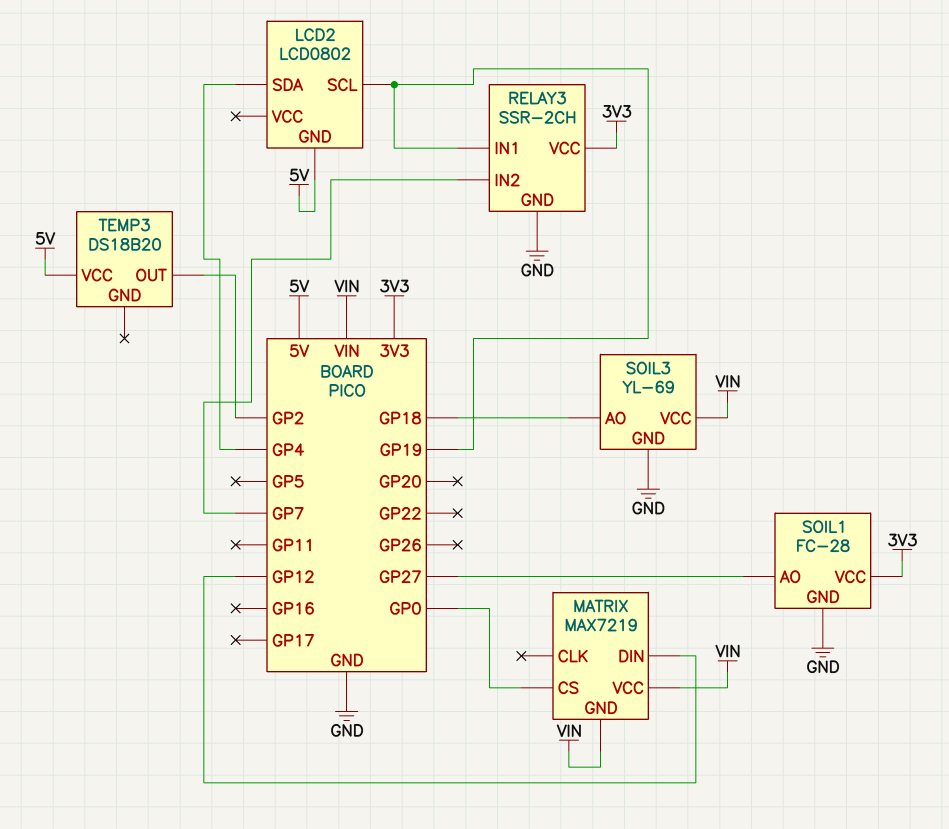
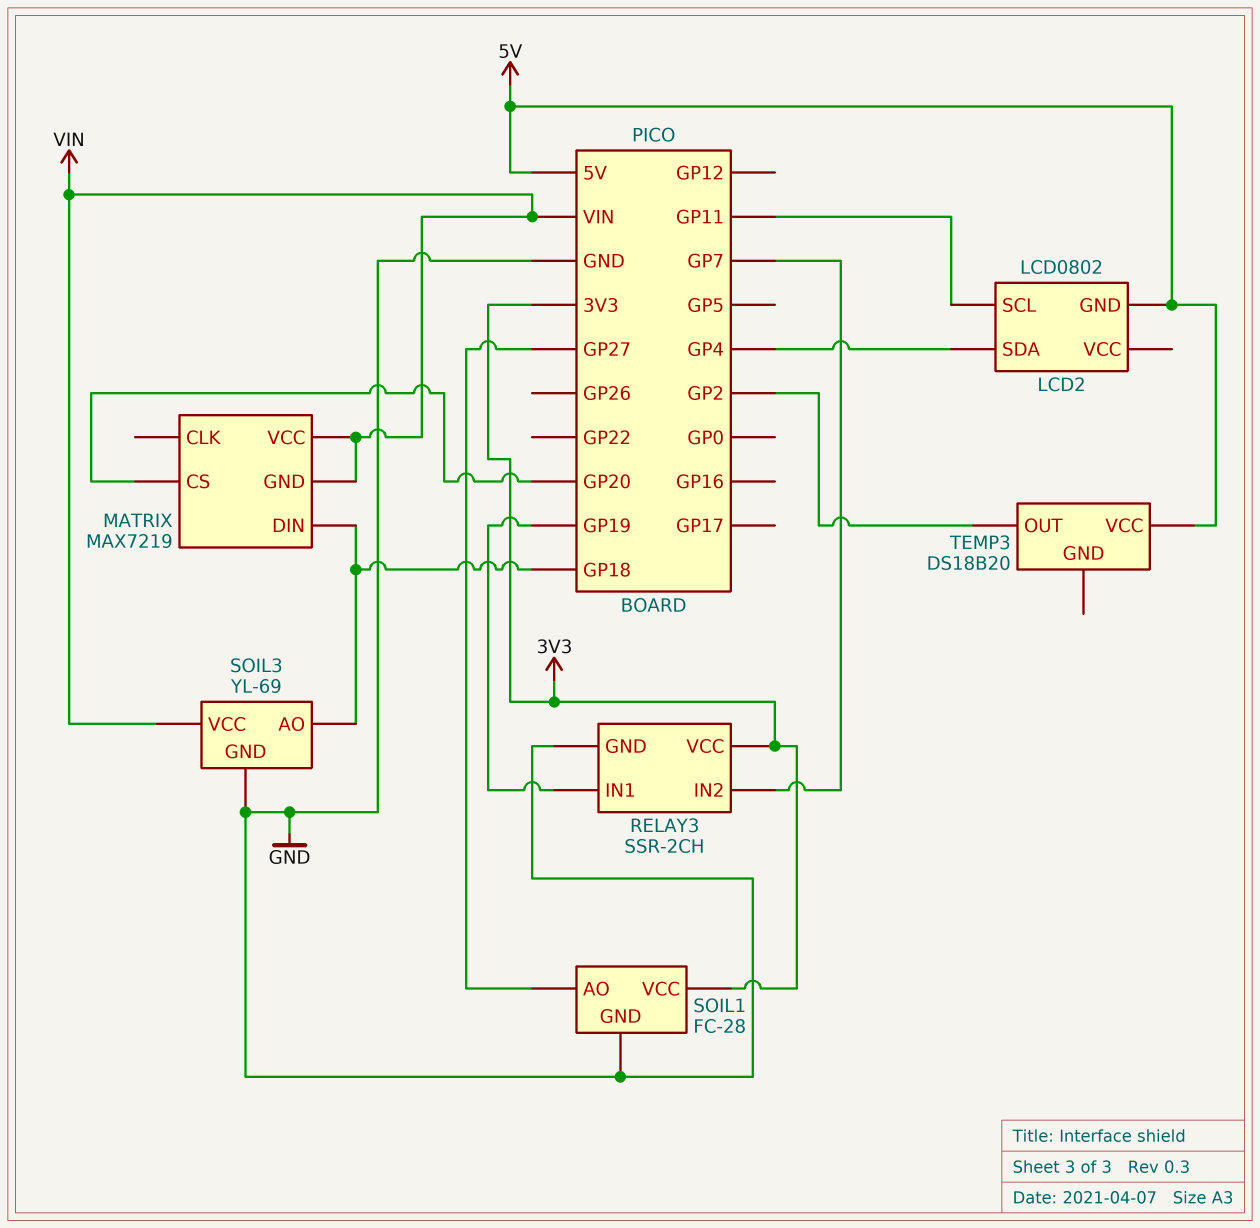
LCD2 pin SCL: GP19 -> GP11
MATRIX pin CS: GP0 -> GP20
MATRIX pin DIN: GP12 -> GP18

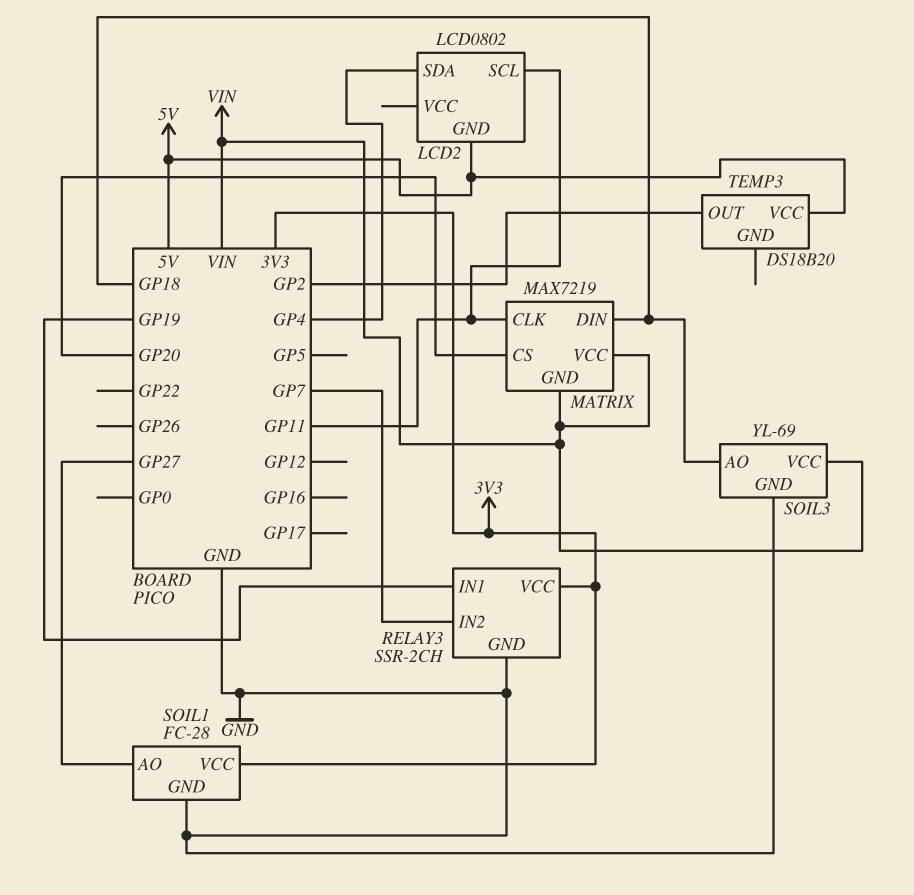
MATRIX pin CLK: none -> GP11

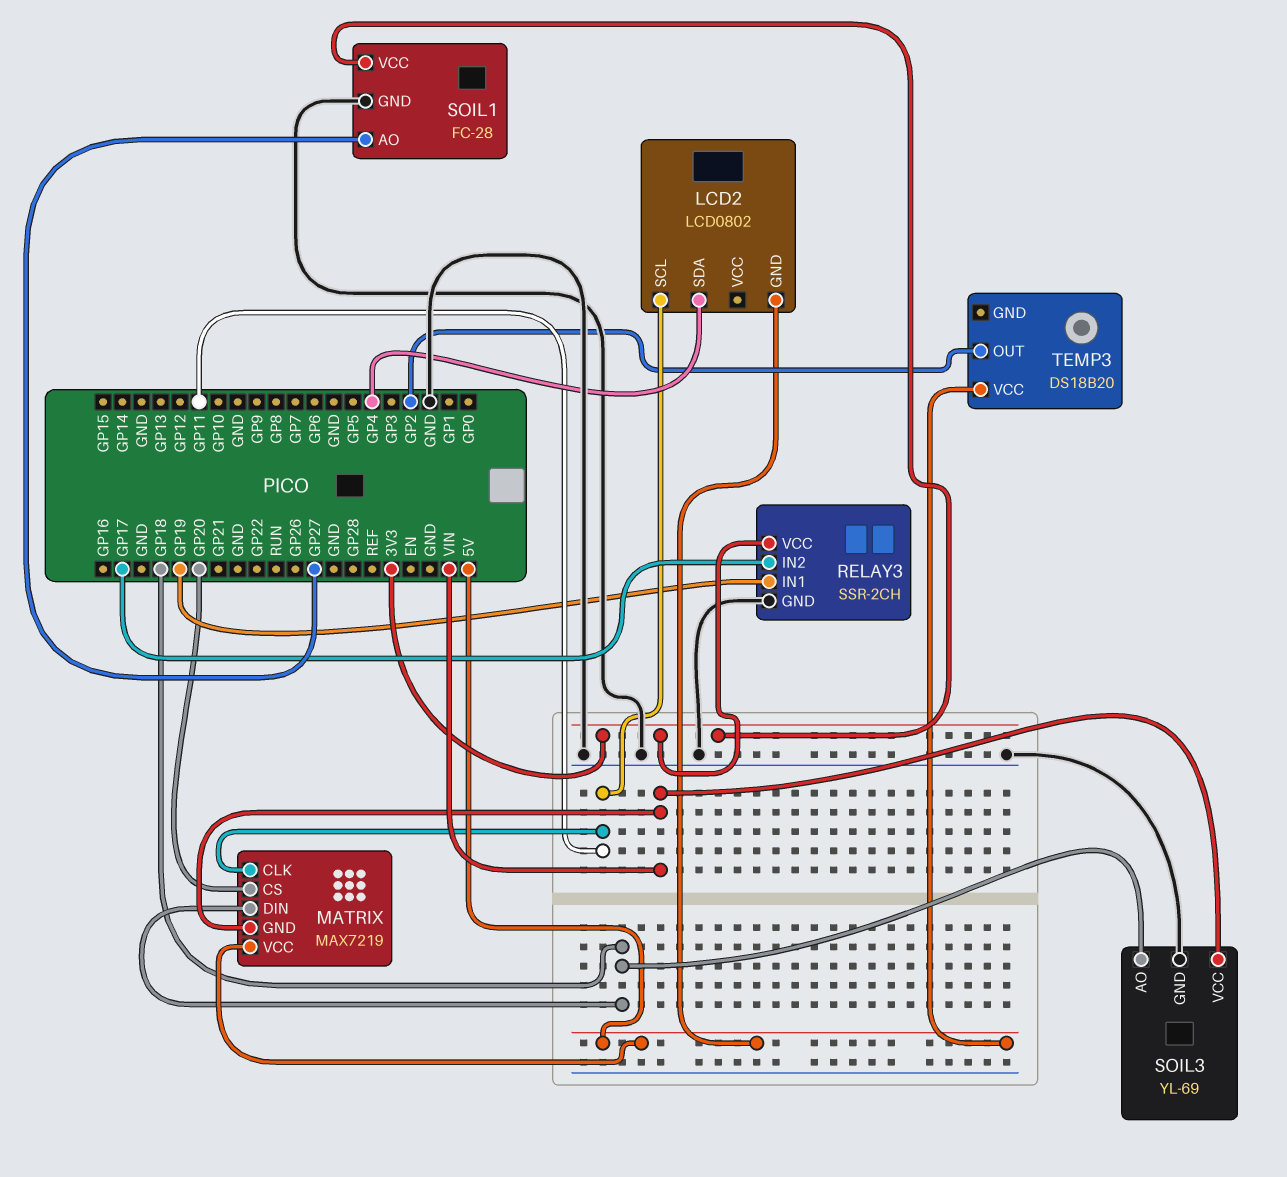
MATRIX pin VCC: VIN -> 5V
RELAY3 pin IN2: GP7 -> GP17

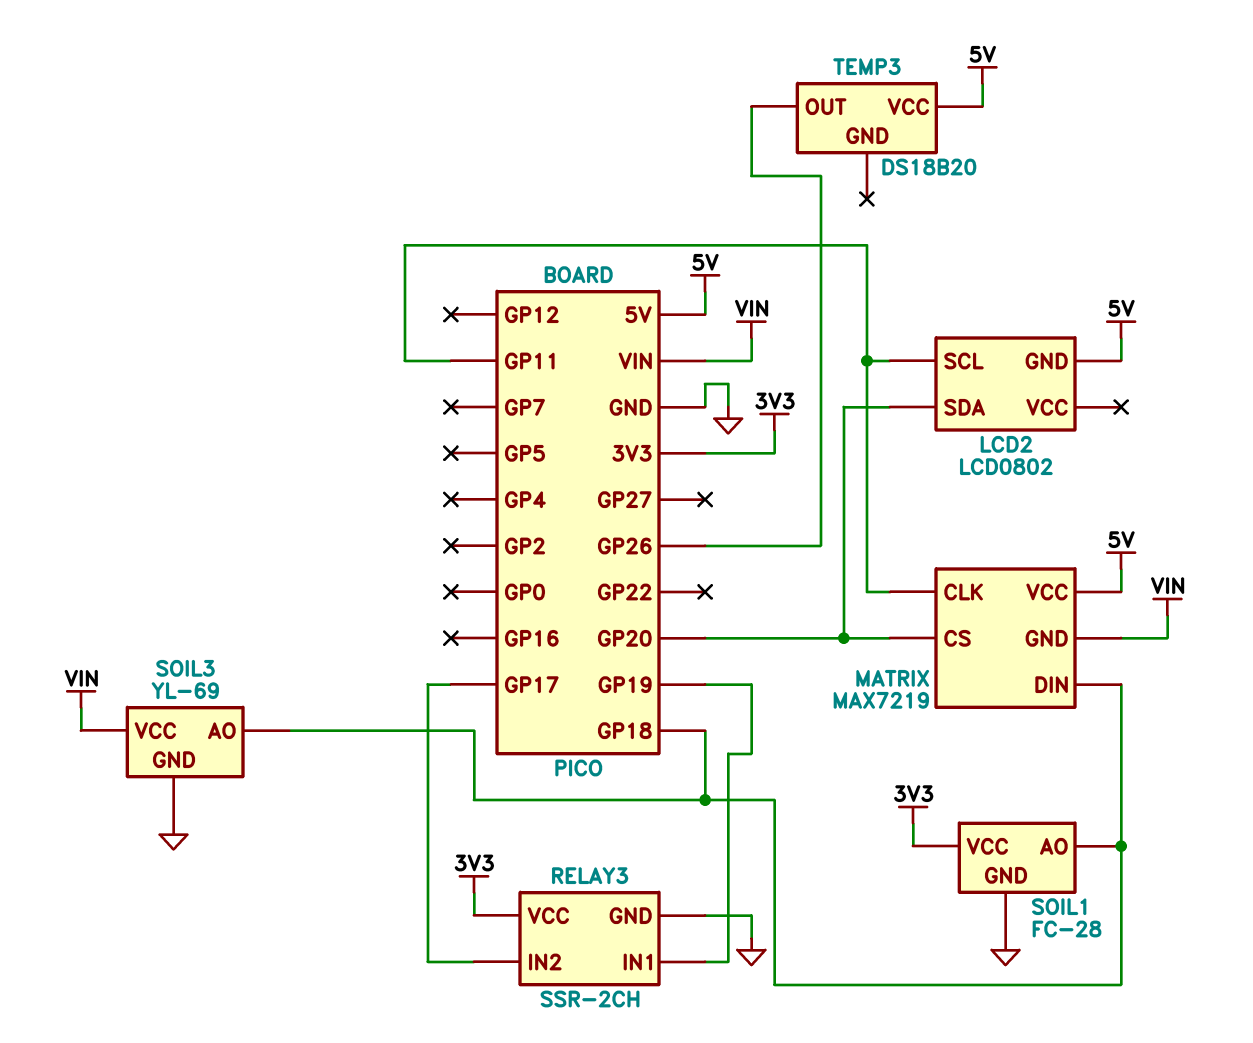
LCD2 pin SDA: GP4 -> GP20
SOIL1 pin AO: GP27 -> GP18
TEMP3 pin OUT: GP2 -> GP26

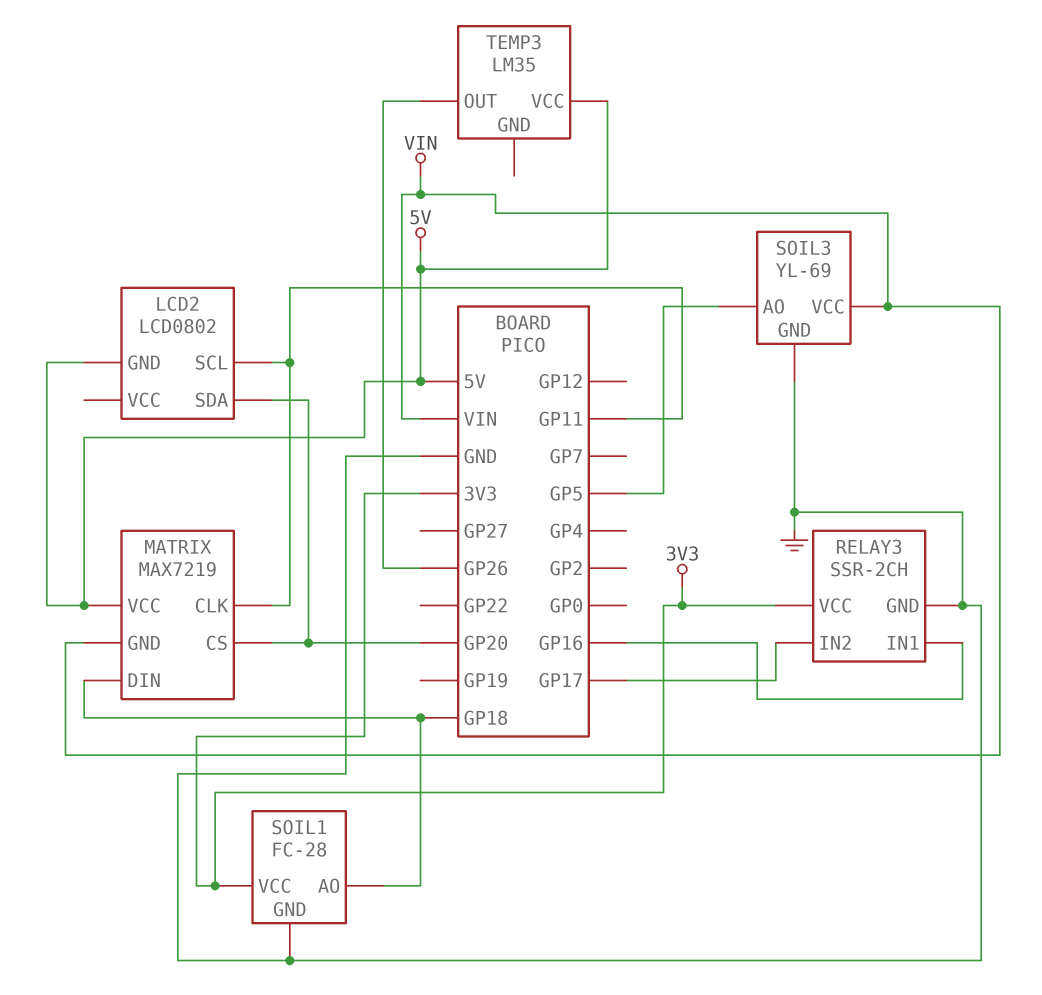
RELAY3 pin IN1: GP19 -> GP16
SOIL3 pin AO: GP18 -> GP5
TEMP3: DS18B20 -> LM35

